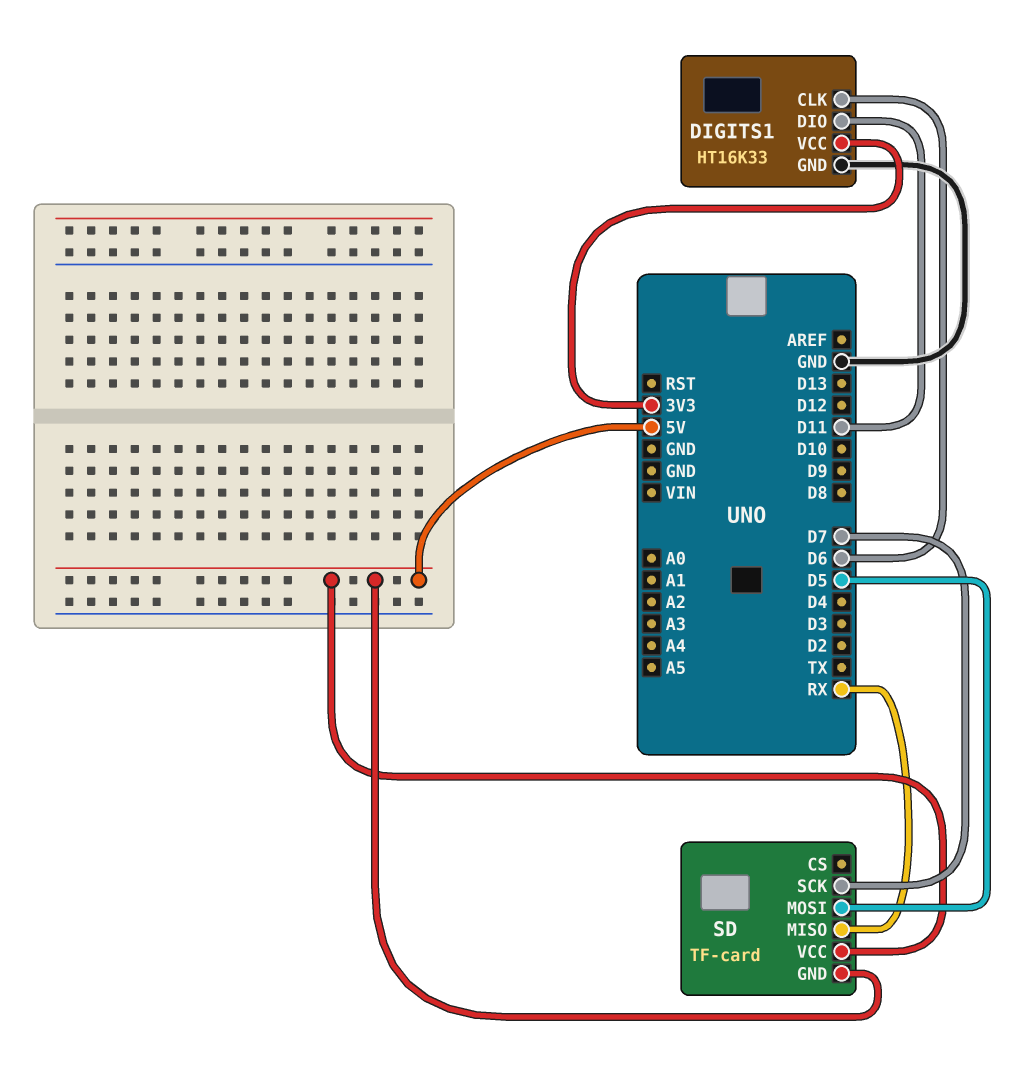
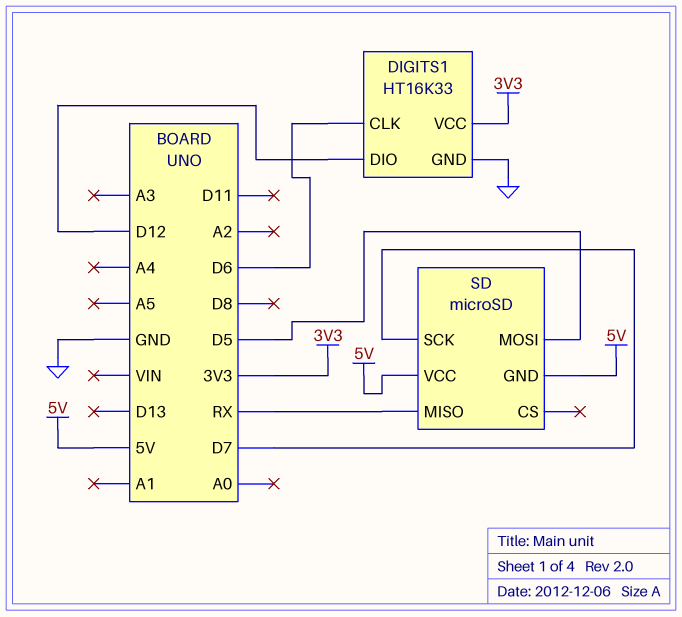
DIGITS1 pin DIO: D11 -> D12
SD: TF-card -> microSD

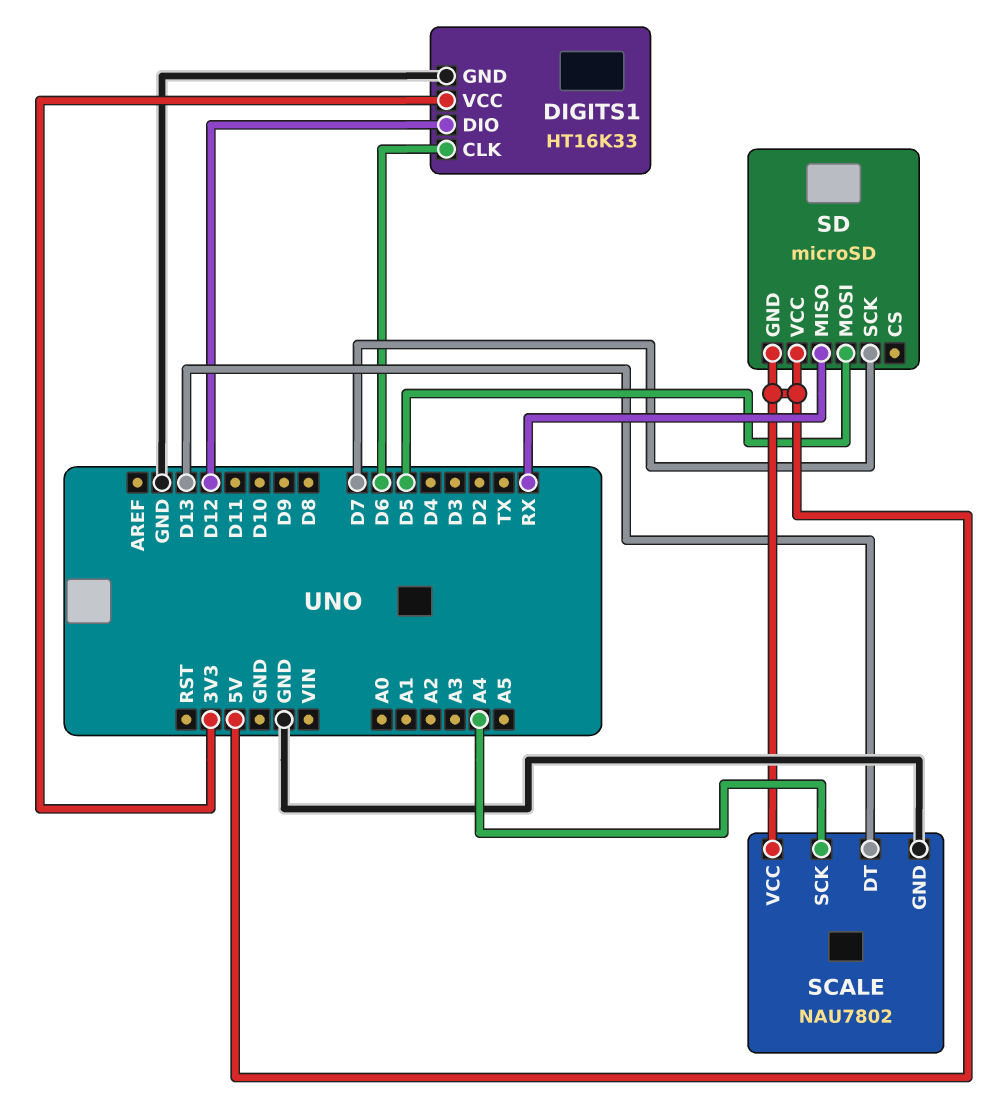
SCALE: none -> NAU7802
SCALE pin DT: none -> D13
SCALE pin GND: none -> GND
SCALE pin SCK: none -> A4
SCALE pin VCC: none -> 5V

